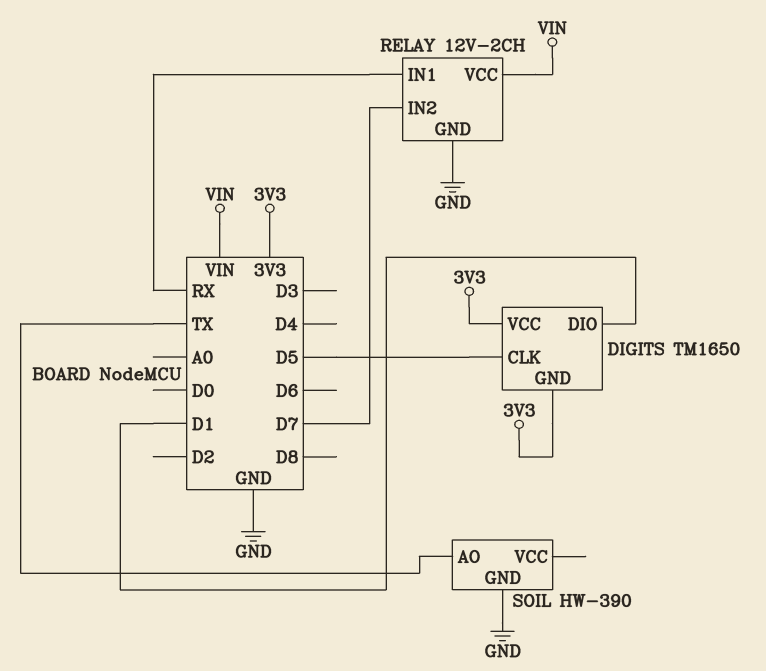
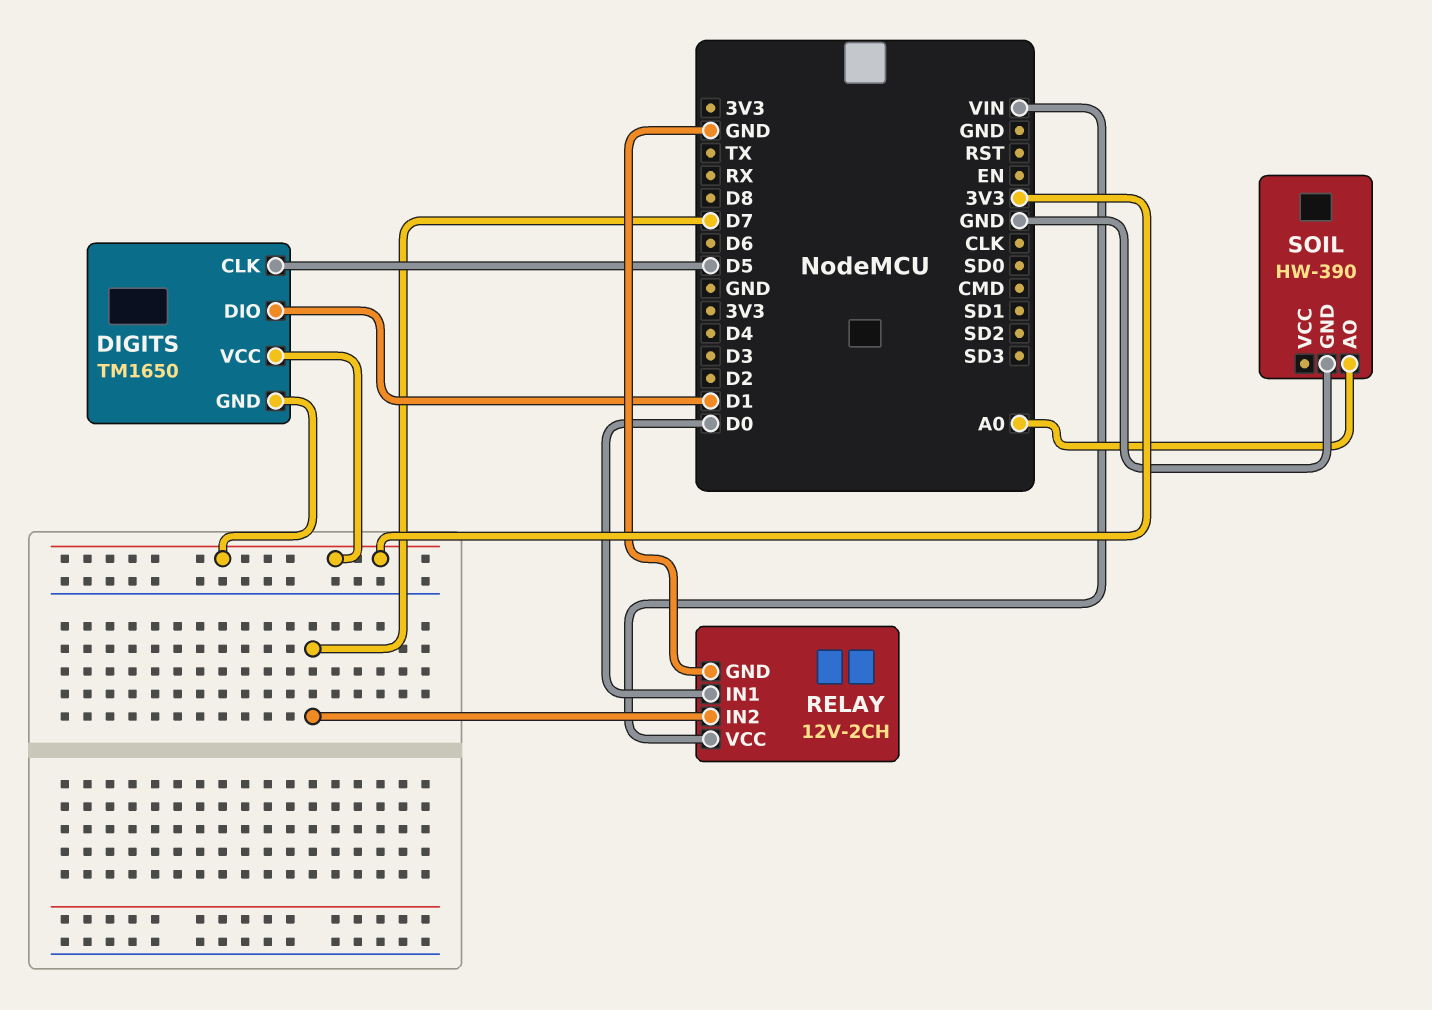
RELAY pin IN1: RX -> D0
SOIL pin AO: TX -> A0

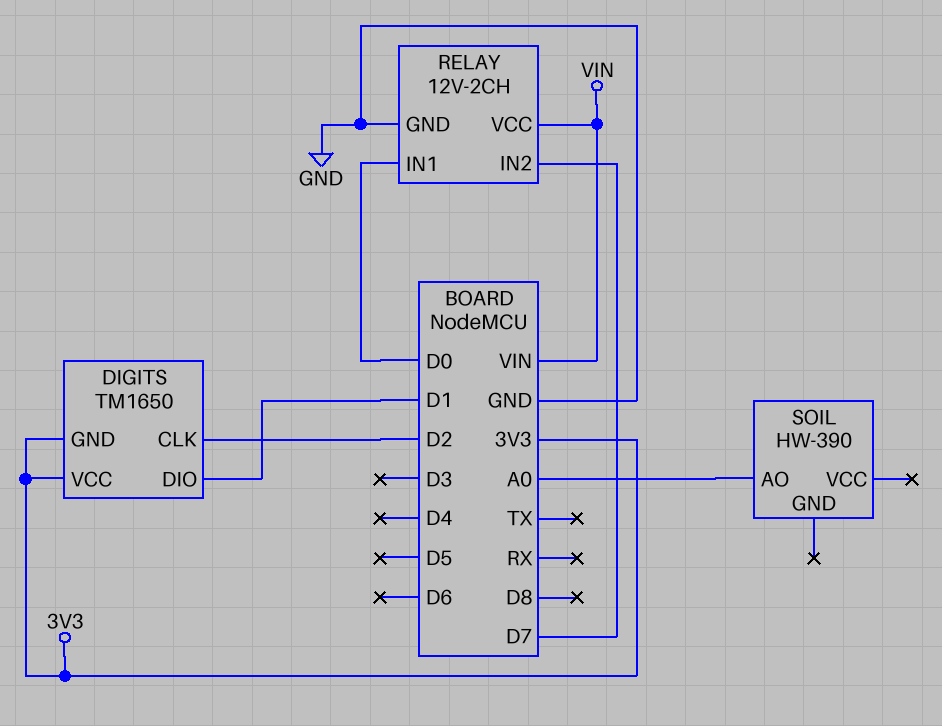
DIGITS pin CLK: D5 -> D2
SOIL pin GND: GND -> none

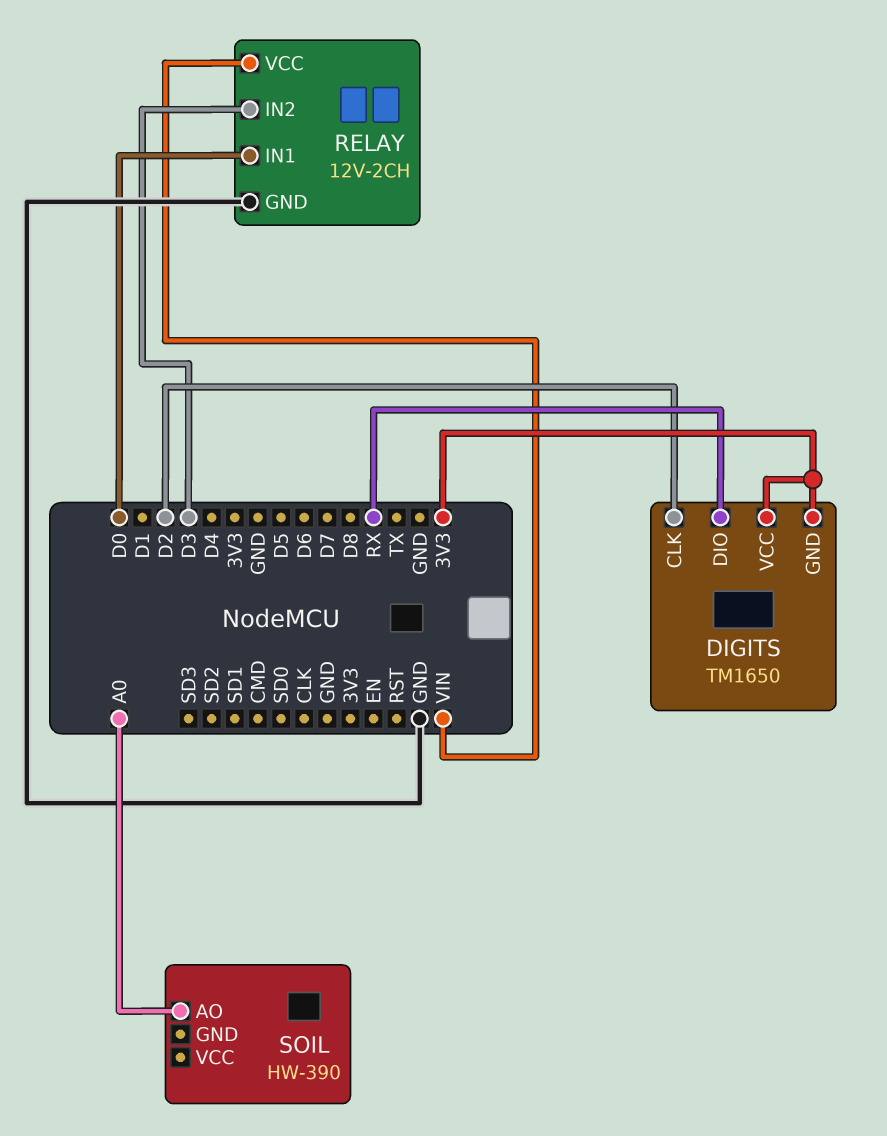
DIGITS pin DIO: D1 -> RX
RELAY pin IN2: D7 -> D3

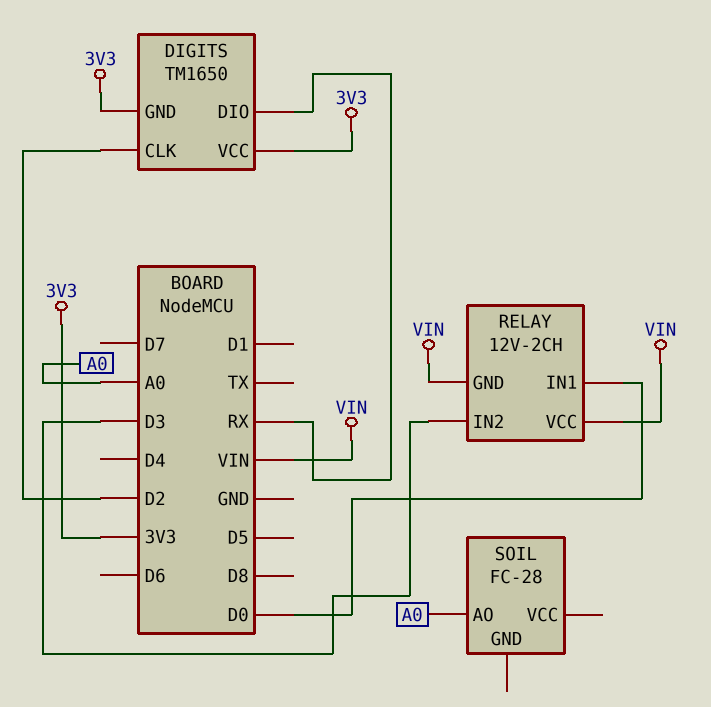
RELAY pin GND: GND -> VIN
SOIL: HW-390 -> FC-28

